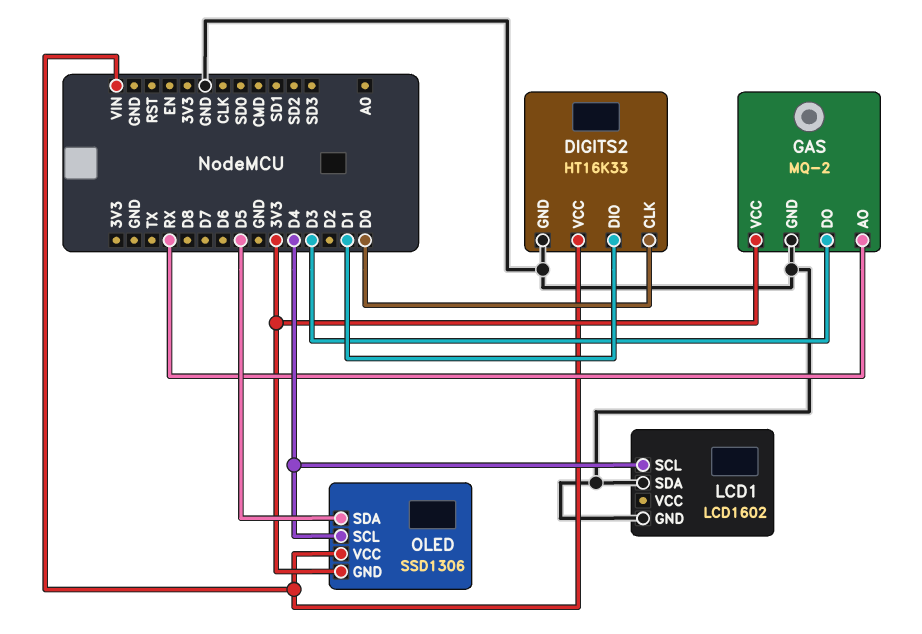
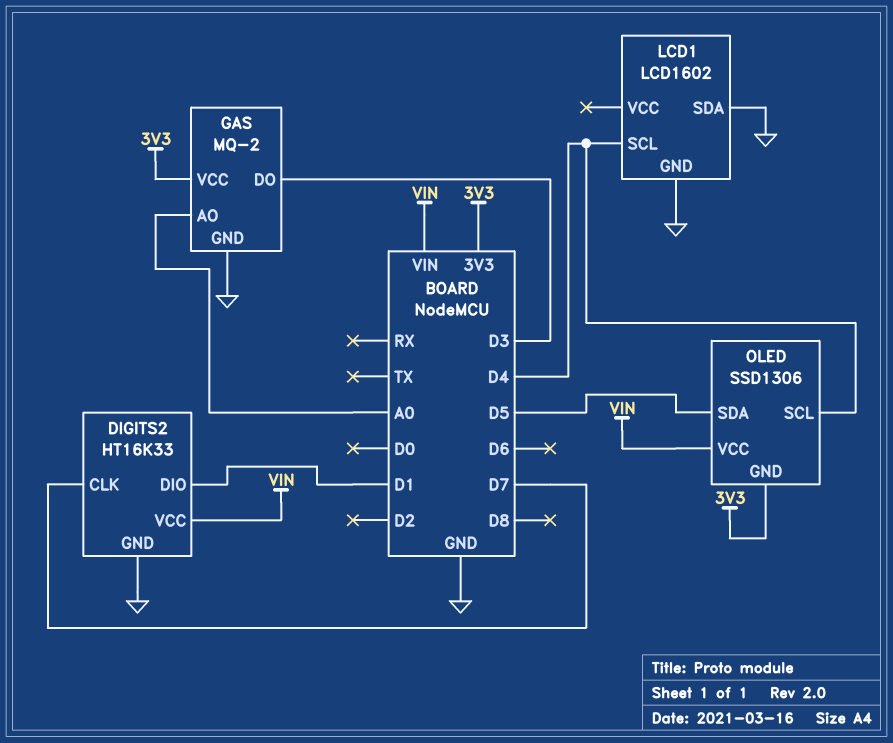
DIGITS2 pin CLK: D0 -> D7
GAS pin AO: RX -> A0

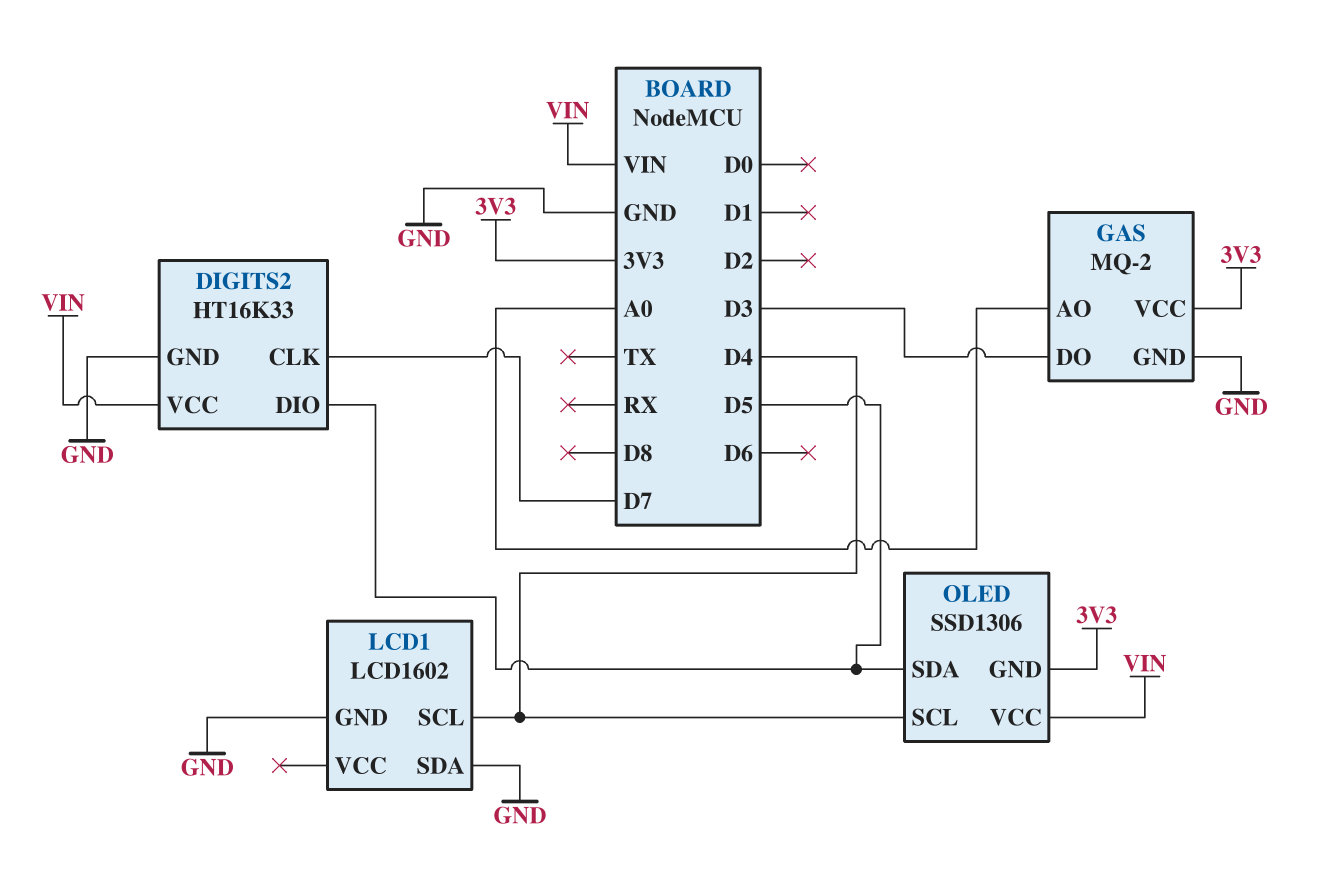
DIGITS2 pin DIO: D1 -> D5

